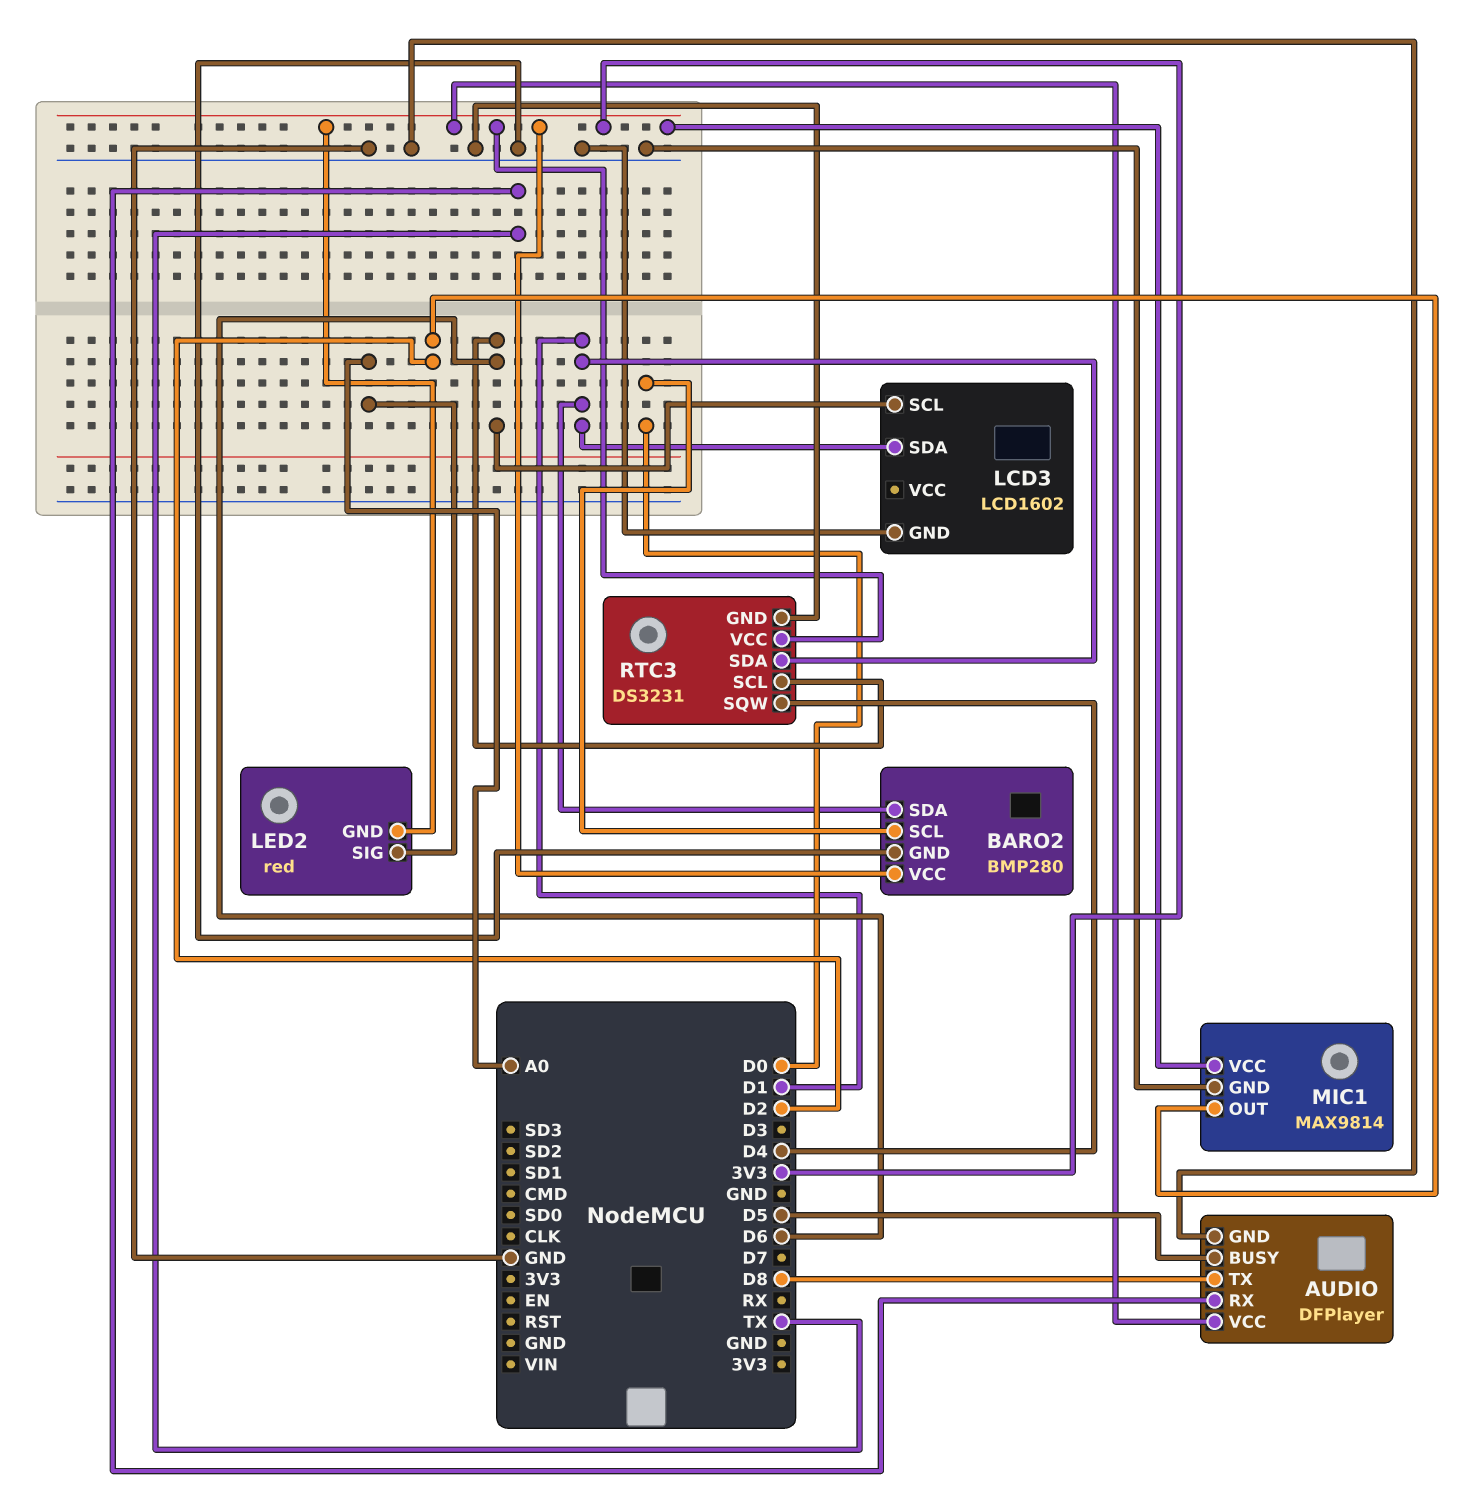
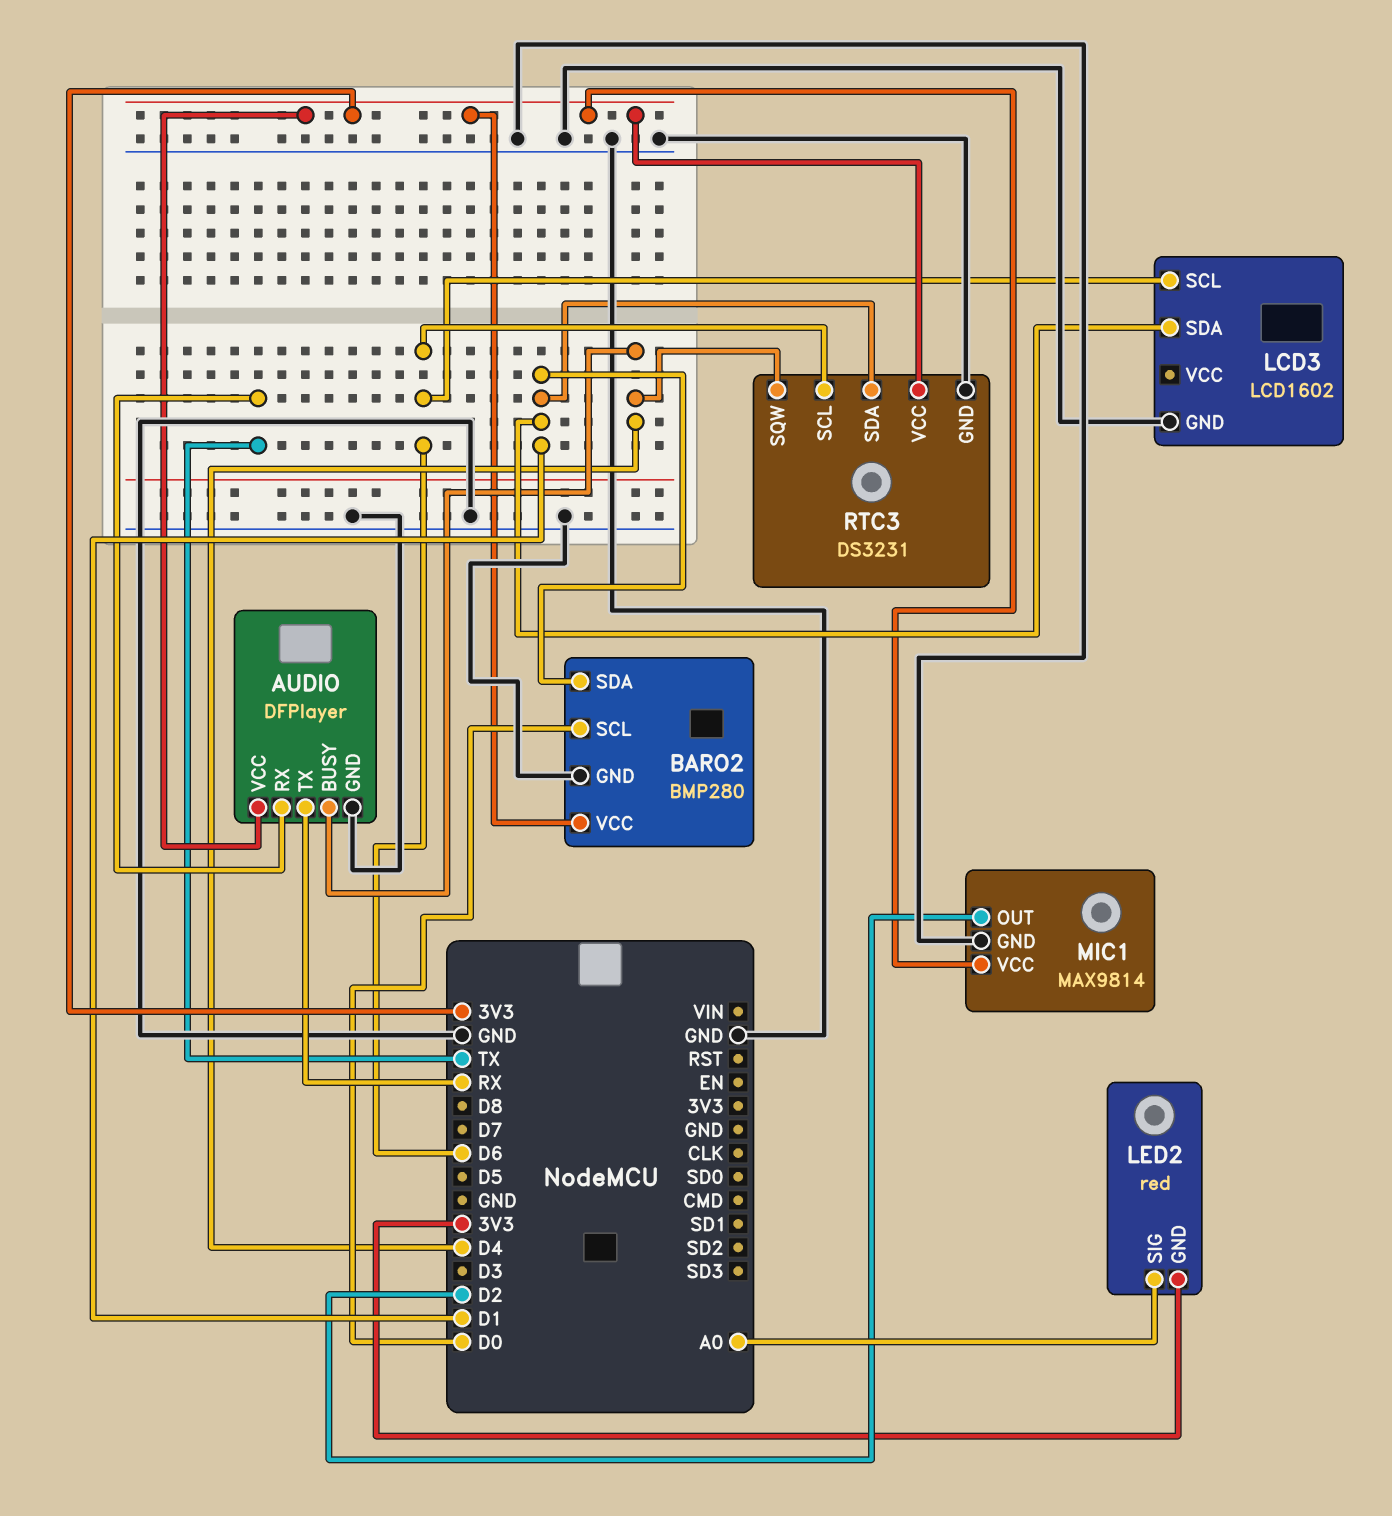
AUDIO pin BUSY: D5 -> D4
AUDIO pin TX: D8 -> RX

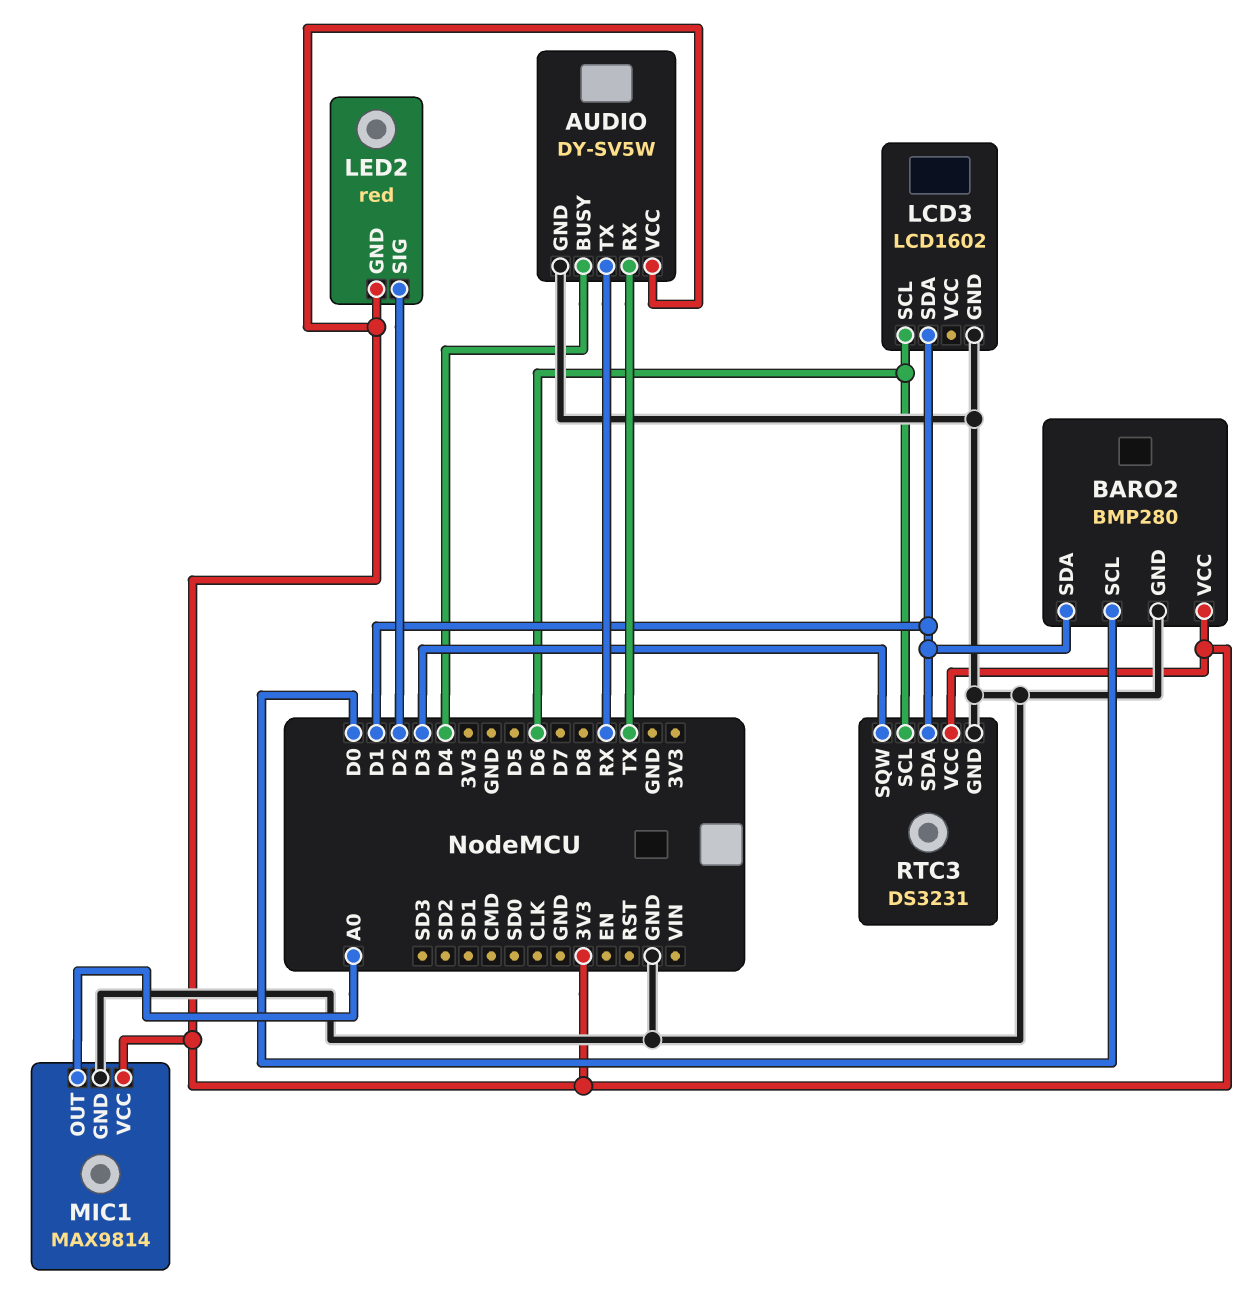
AUDIO: DFPlayer -> DY-SV5W
LED2 pin SIG: A0 -> D2
MIC1 pin OUT: D2 -> A0
RTC3 pin SQW: D4 -> D3

